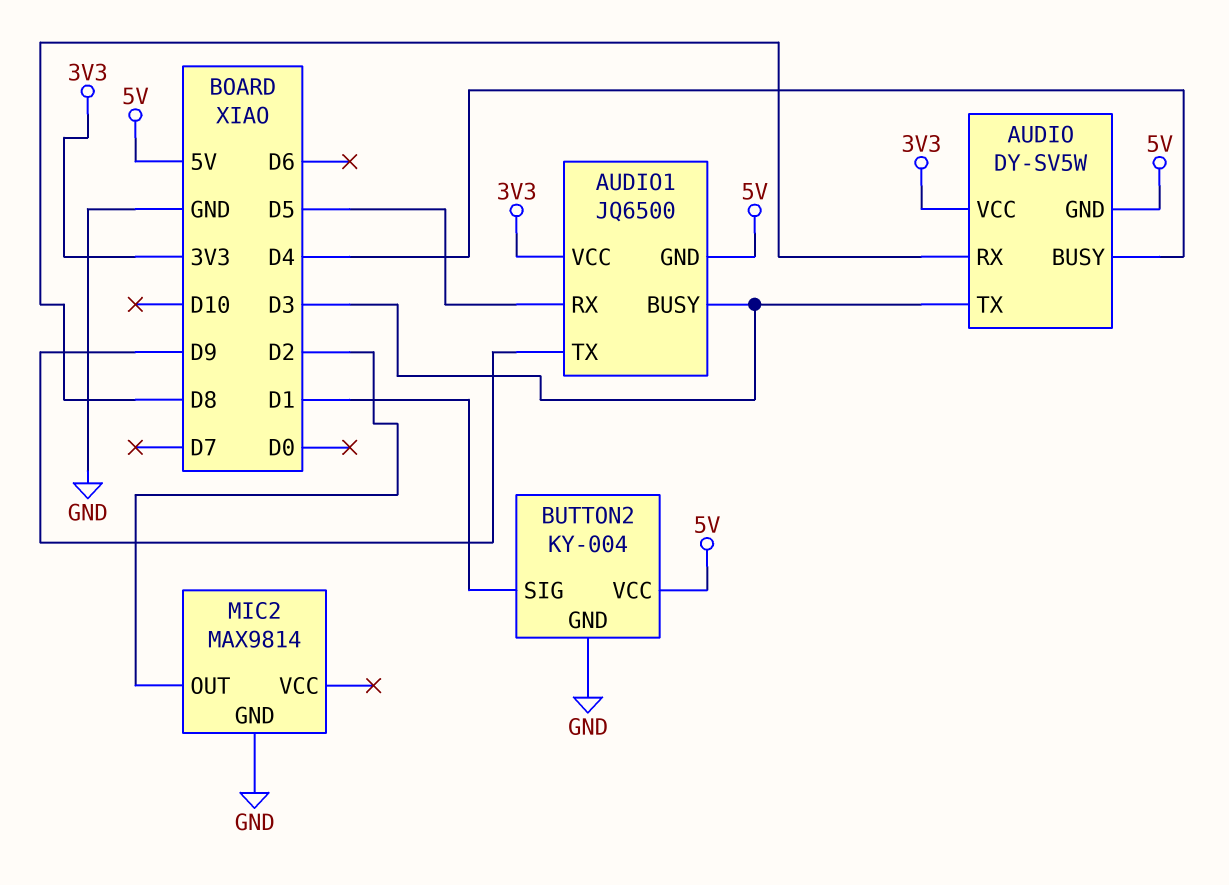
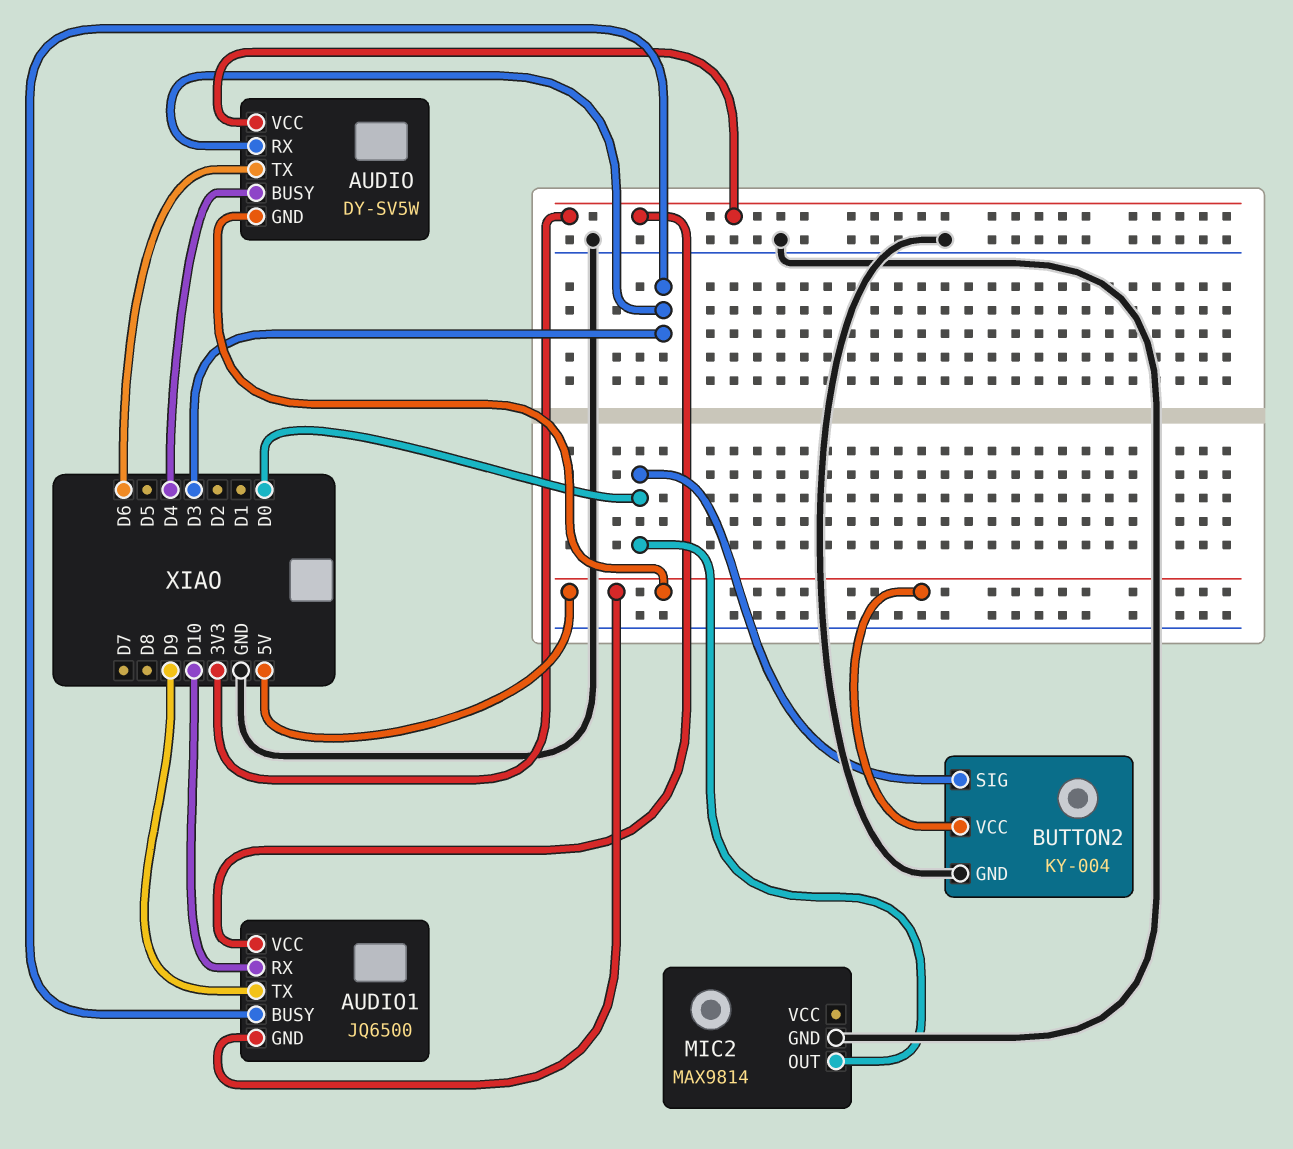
AUDIO pin RX: D8 -> D3
AUDIO pin TX: D3 -> D6
AUDIO1 pin RX: D5 -> D10
BUTTON2 pin SIG: D1 -> D0
MIC2 pin OUT: D2 -> D0

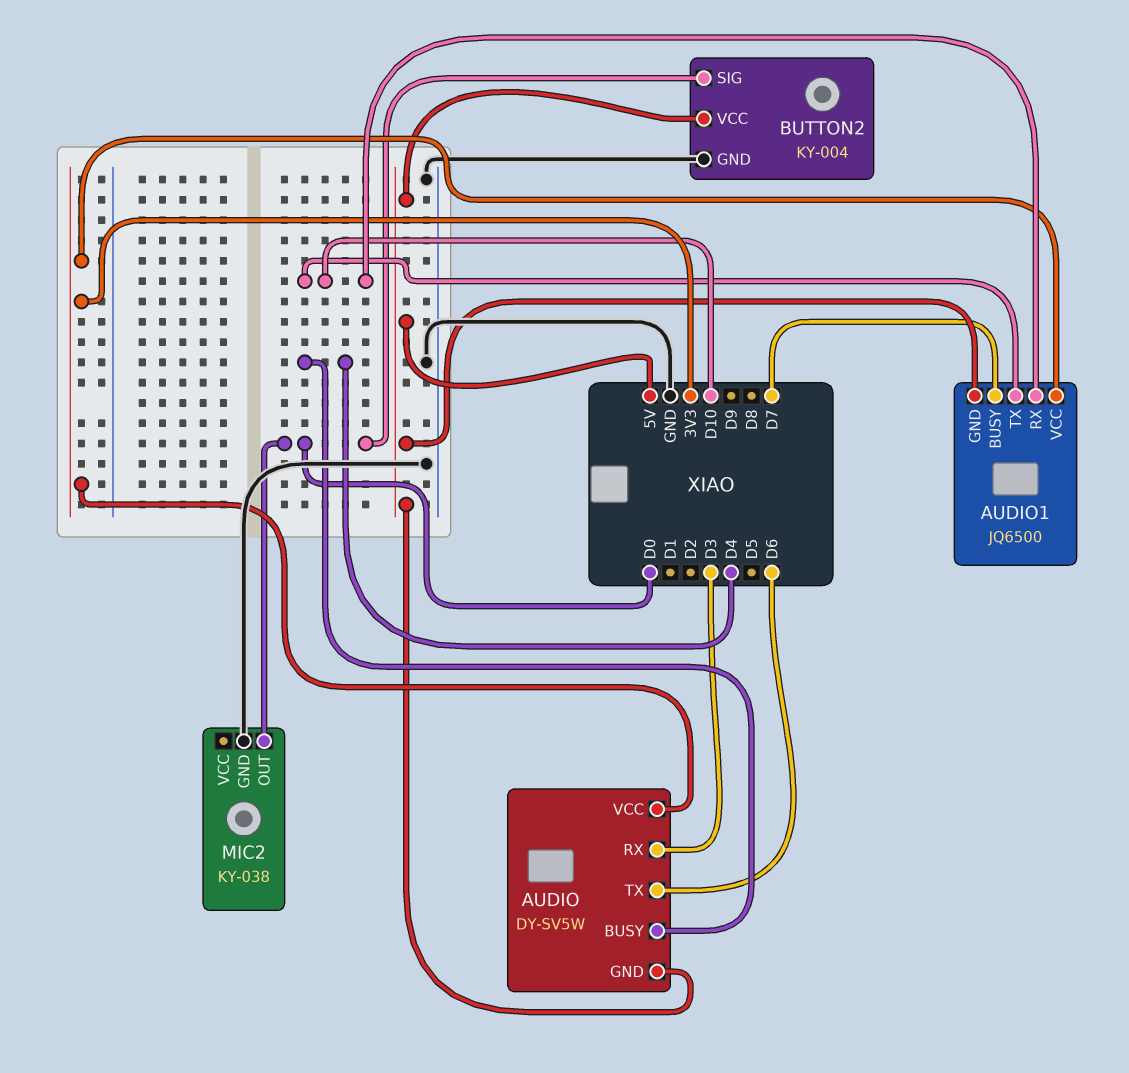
AUDIO1 pin BUSY: D3 -> D7
AUDIO1 pin TX: D9 -> D10
MIC2: MAX9814 -> KY-038

